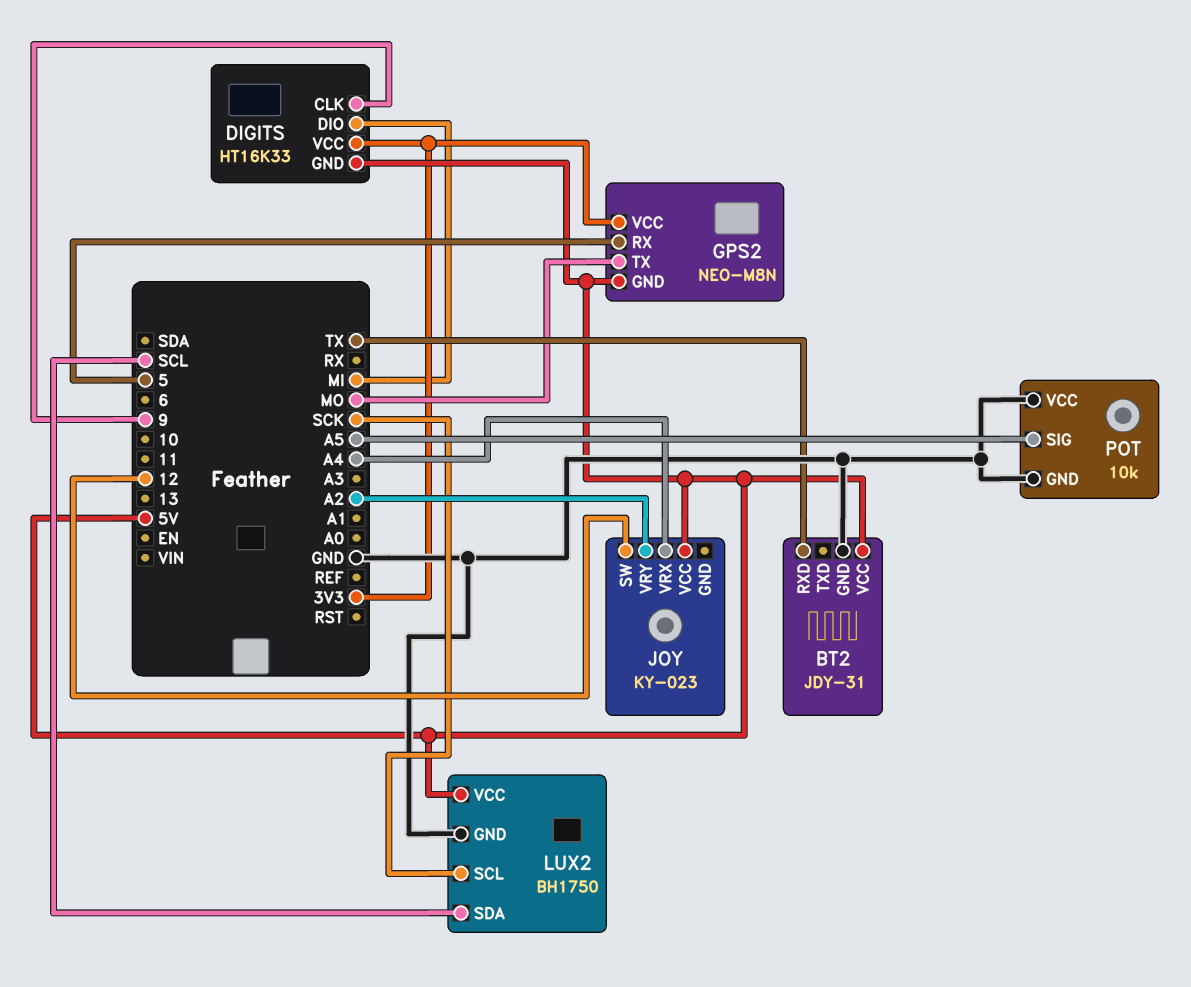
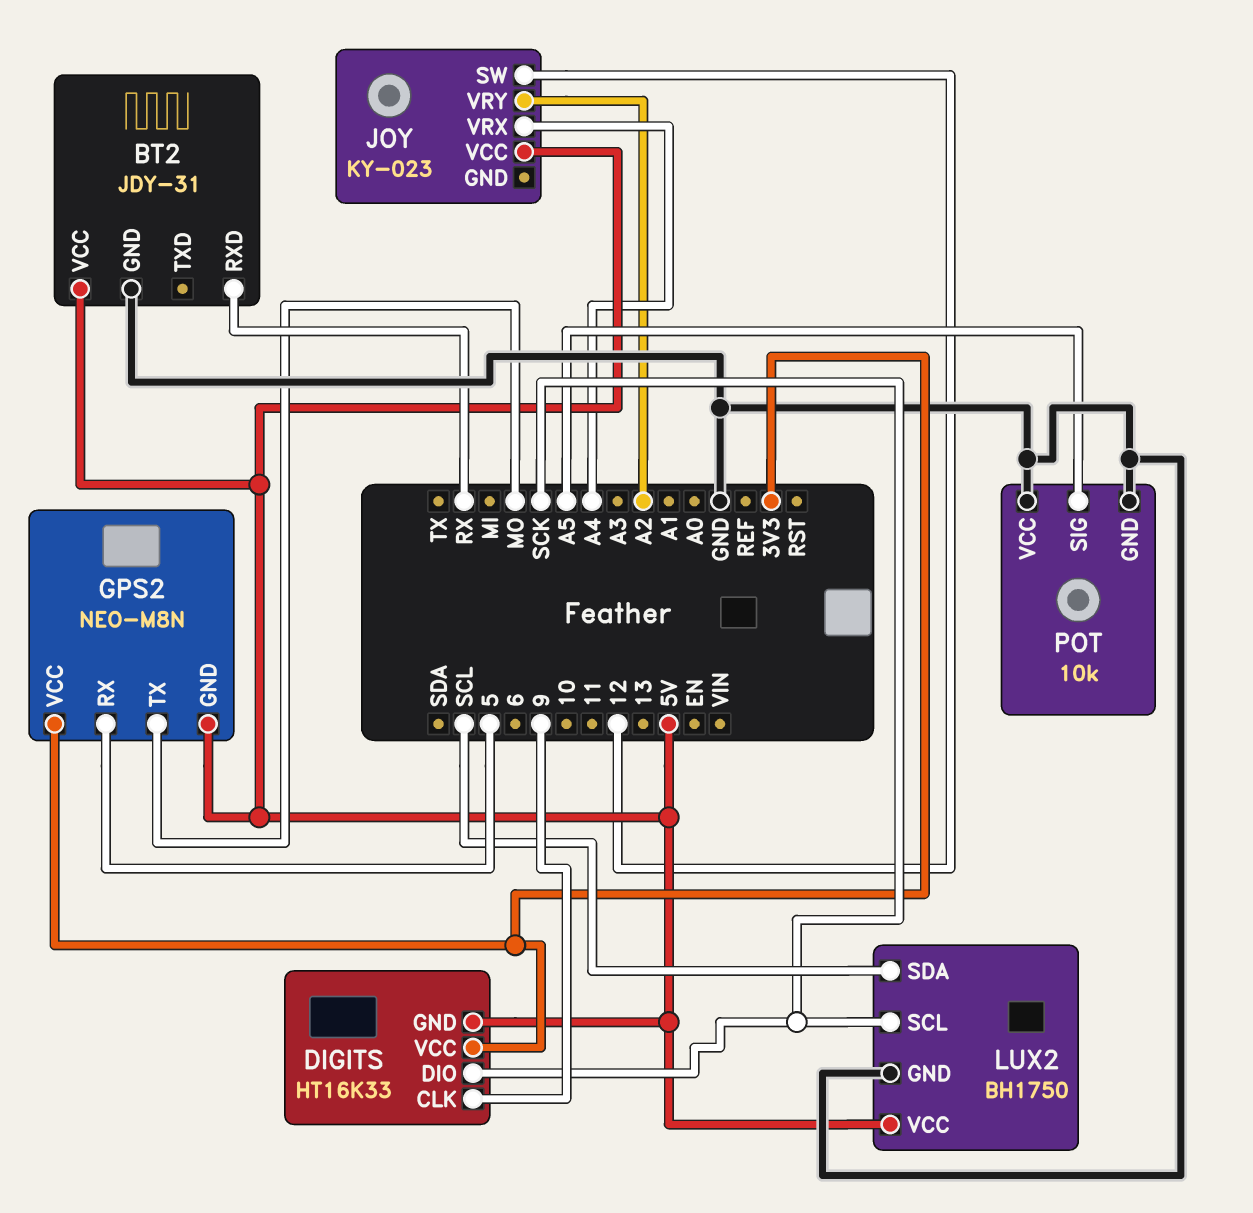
BT2 pin RXD: TX -> RX
DIGITS pin DIO: MI -> SCK

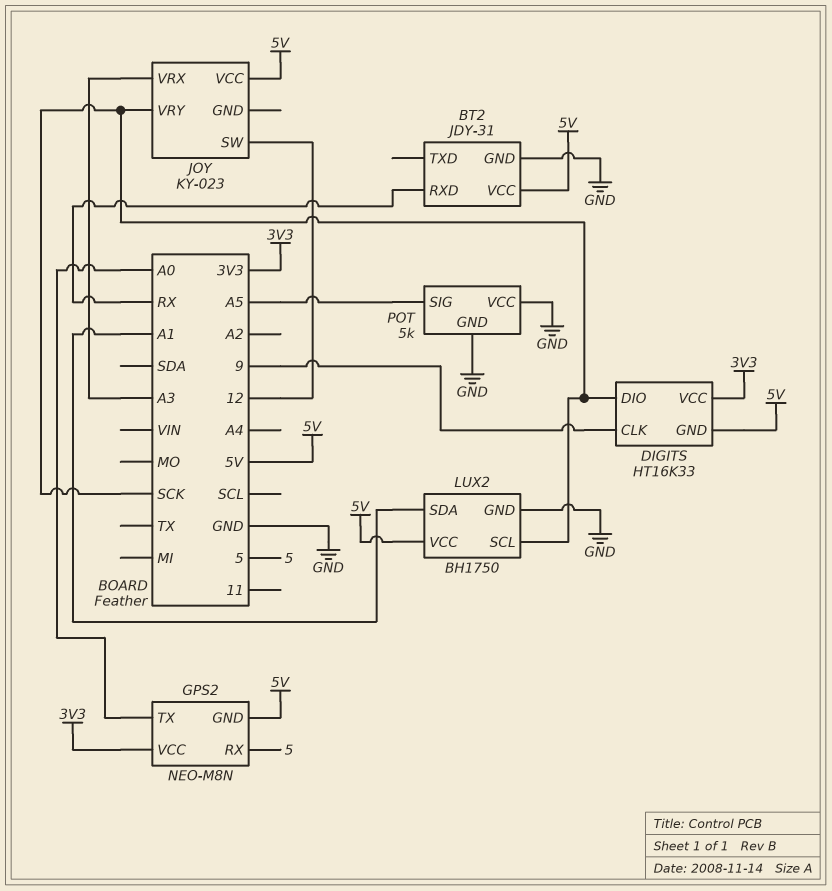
GPS2 pin TX: MO -> A0
JOY pin VRX: A4 -> A3
JOY pin VRY: A2 -> SCK
LUX2 pin SDA: SCL -> A1
POT: 10k -> 5k

